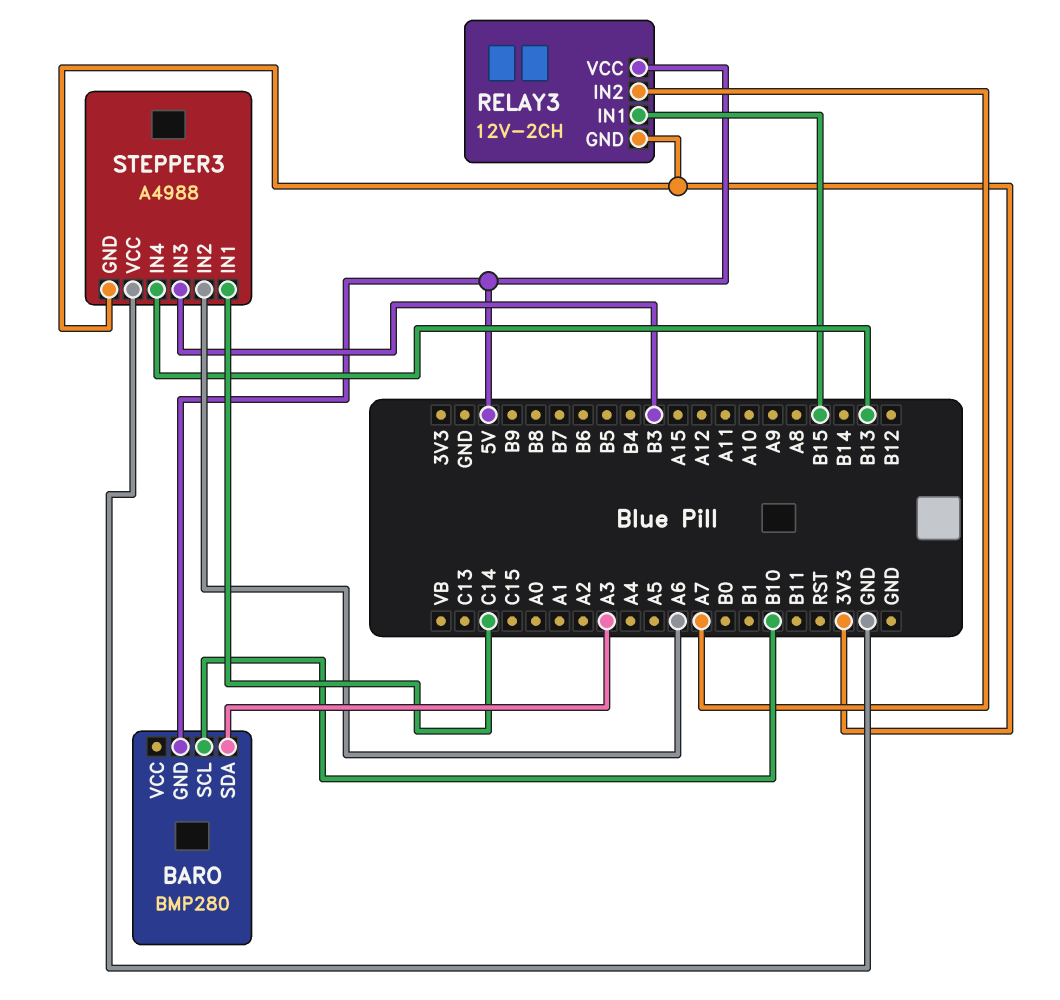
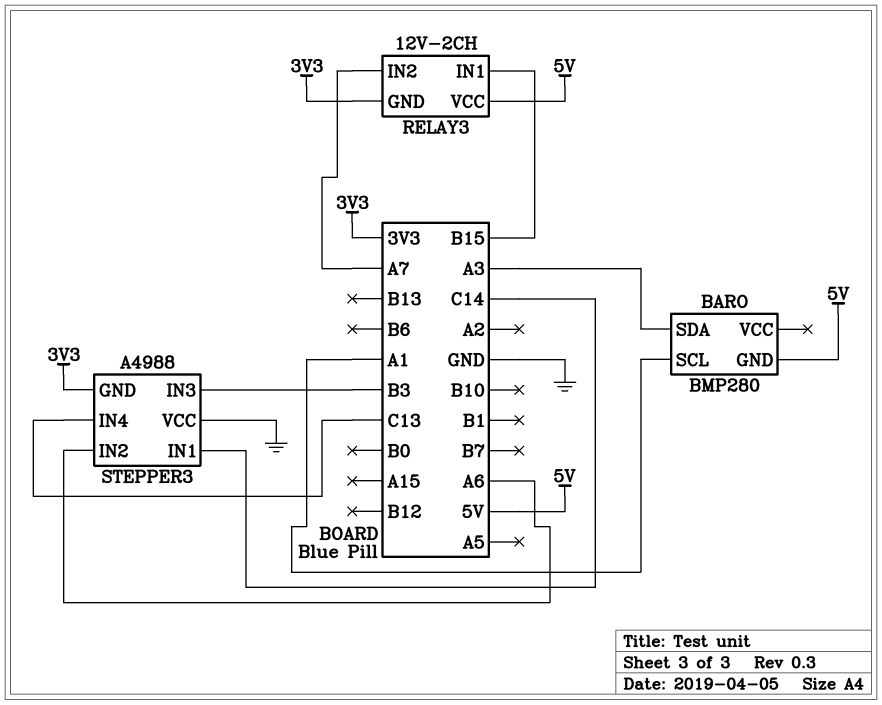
BARO pin SCL: B10 -> A1
STEPPER3 pin IN4: B13 -> C13

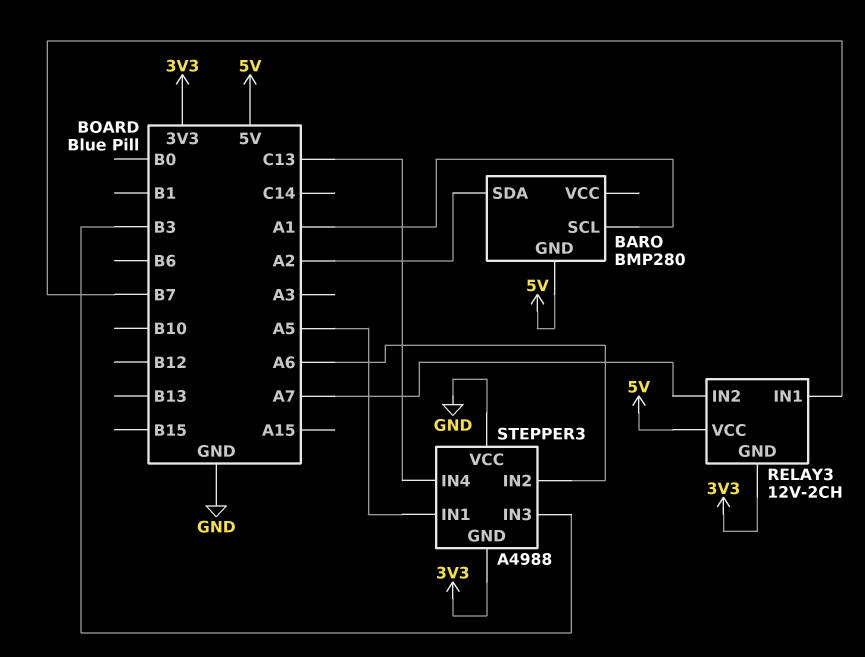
BARO pin SDA: A3 -> A2
RELAY3 pin IN1: B15 -> B7
STEPPER3 pin IN1: C14 -> A5

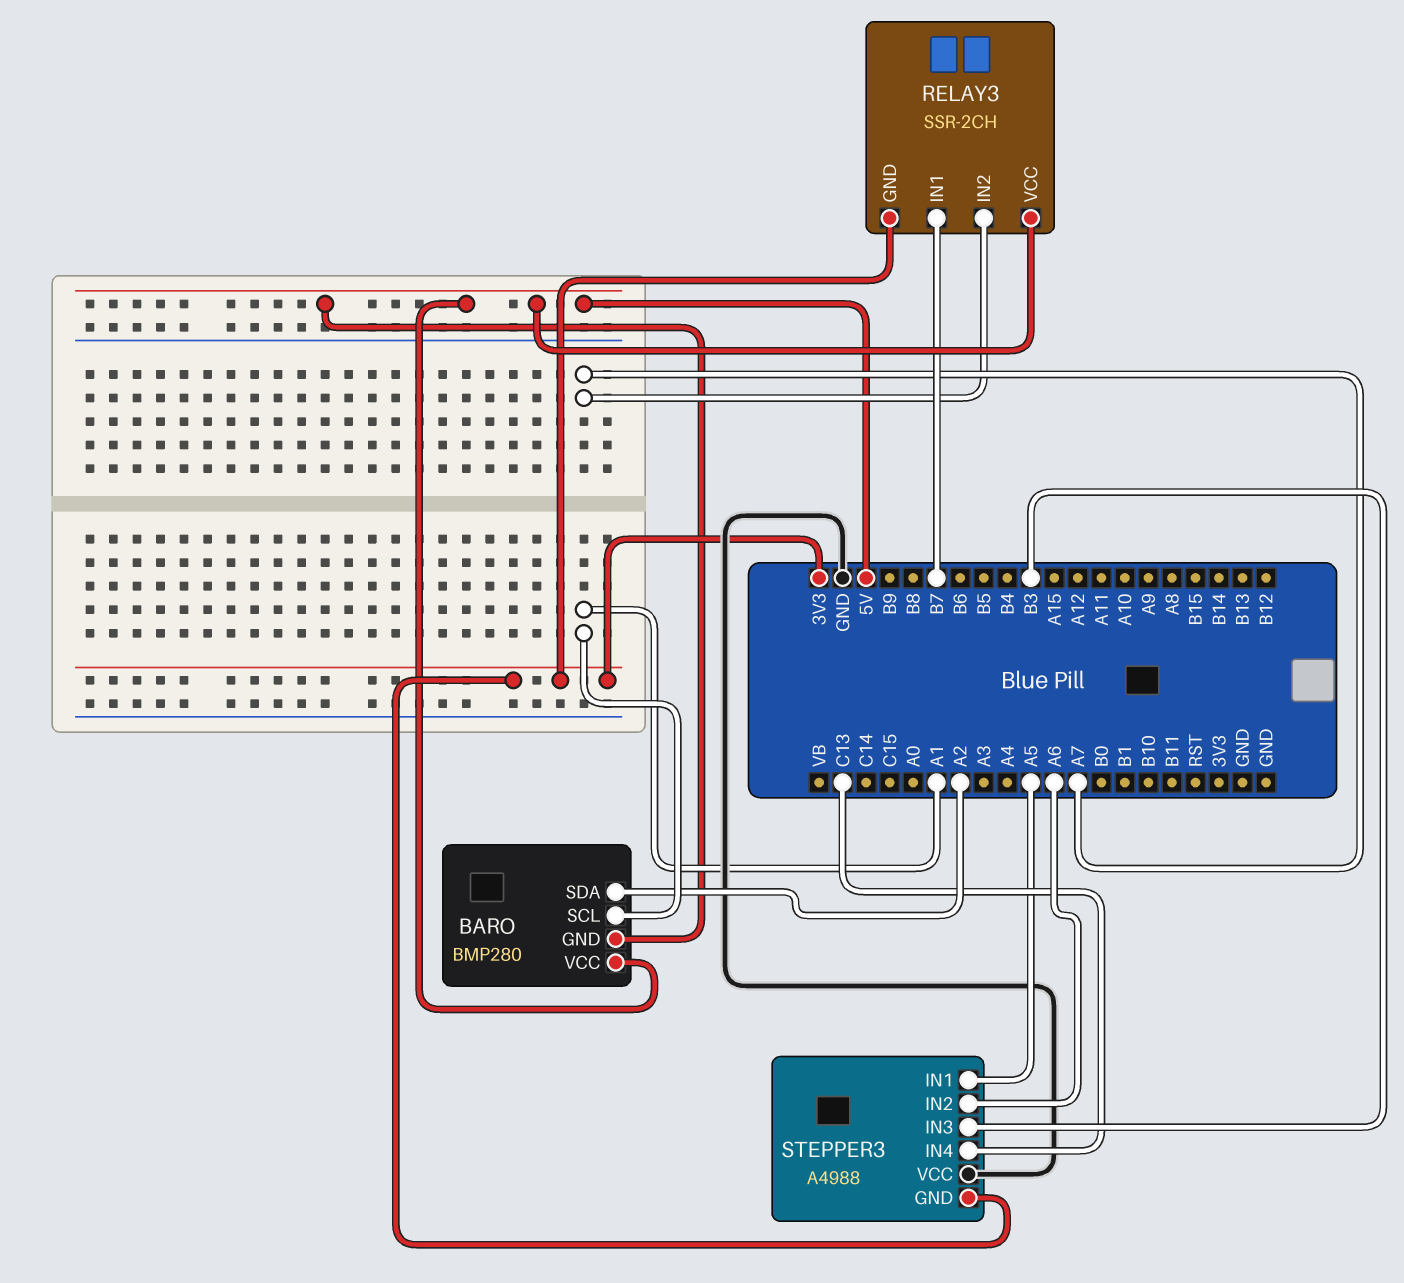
BARO pin VCC: none -> 5V
RELAY3: 12V-2CH -> SSR-2CH

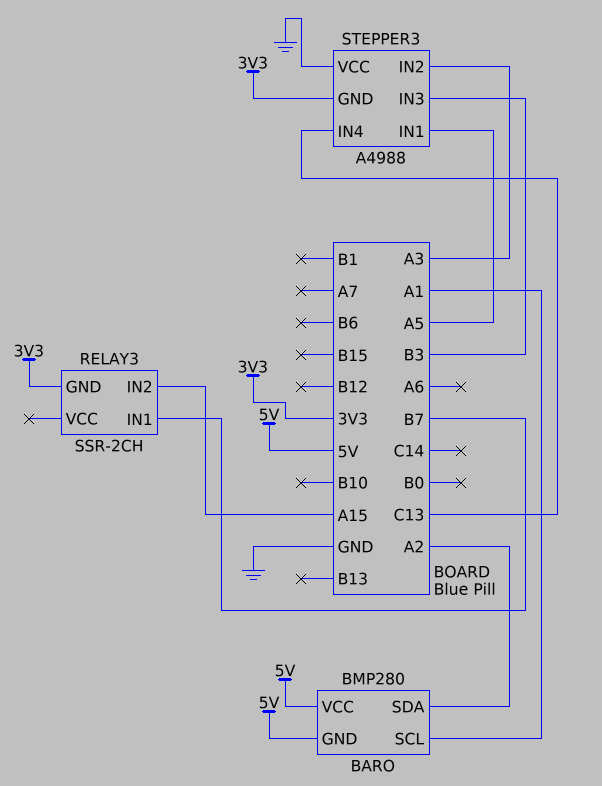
RELAY3 pin IN2: A7 -> A15
RELAY3 pin VCC: 5V -> none
STEPPER3 pin IN2: A6 -> A3

